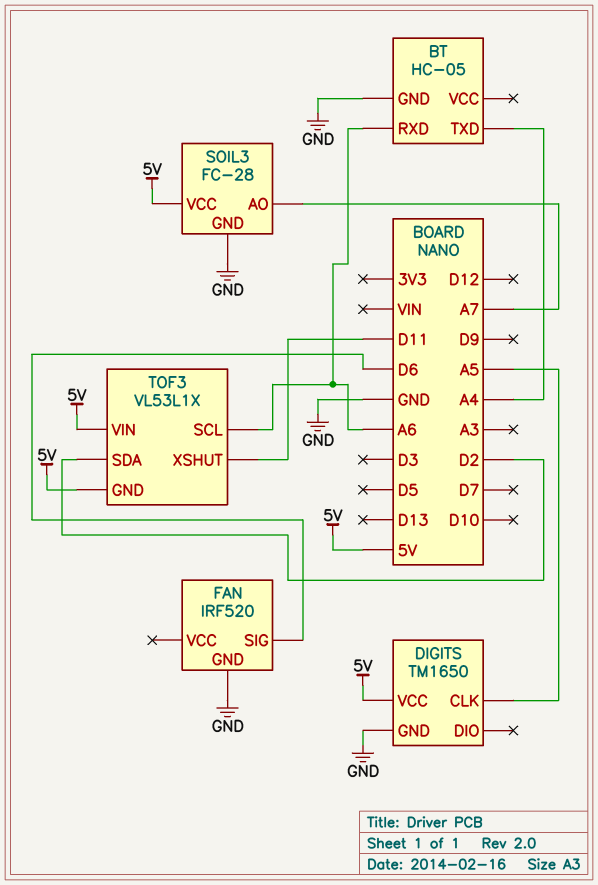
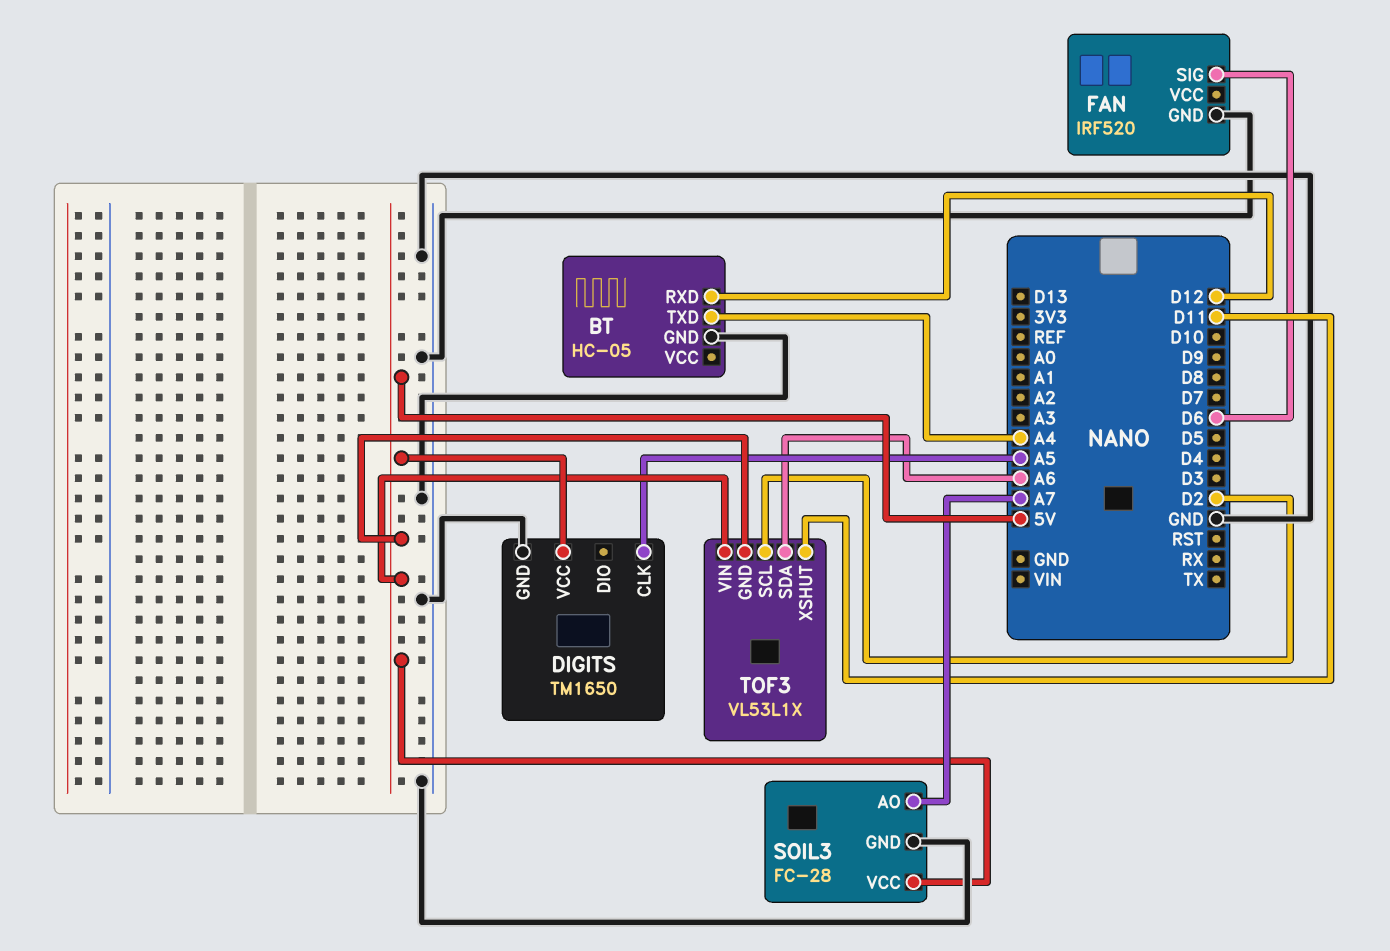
BT pin RXD: A6 -> D12
TOF3 pin SCL: A6 -> D2
TOF3 pin SDA: D2 -> A6

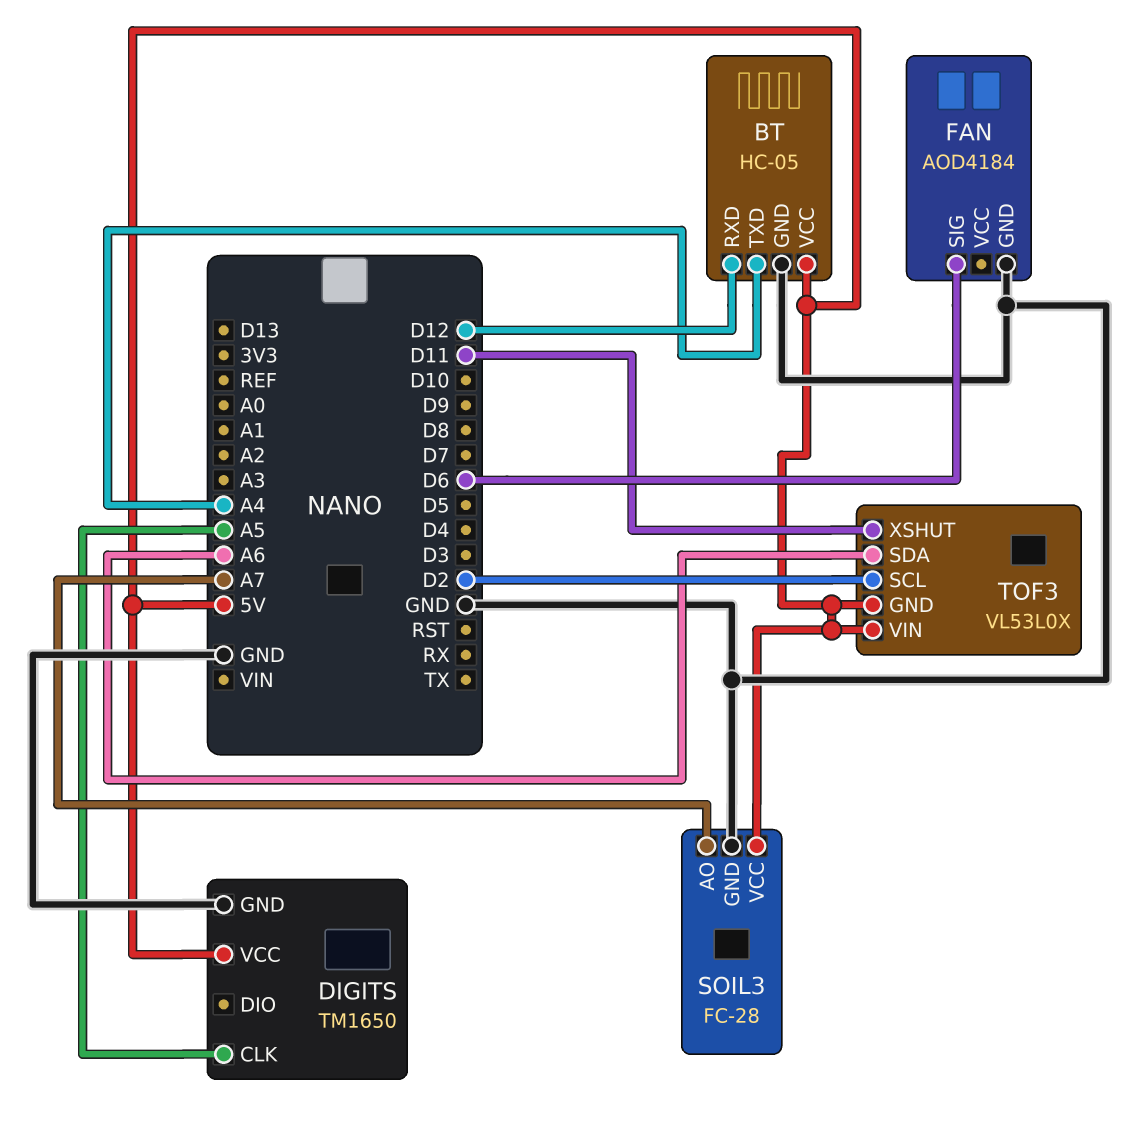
BT pin VCC: none -> 5V
FAN: IRF520 -> AOD4184
TOF3: VL53L1X -> VL53L0X

